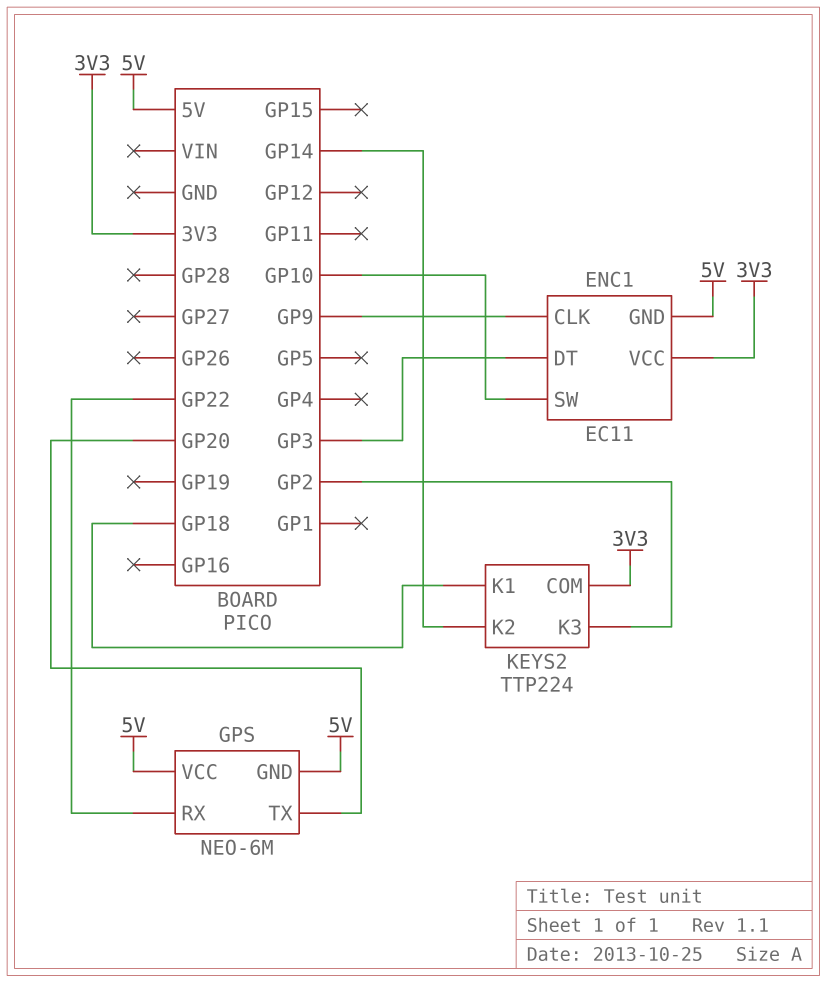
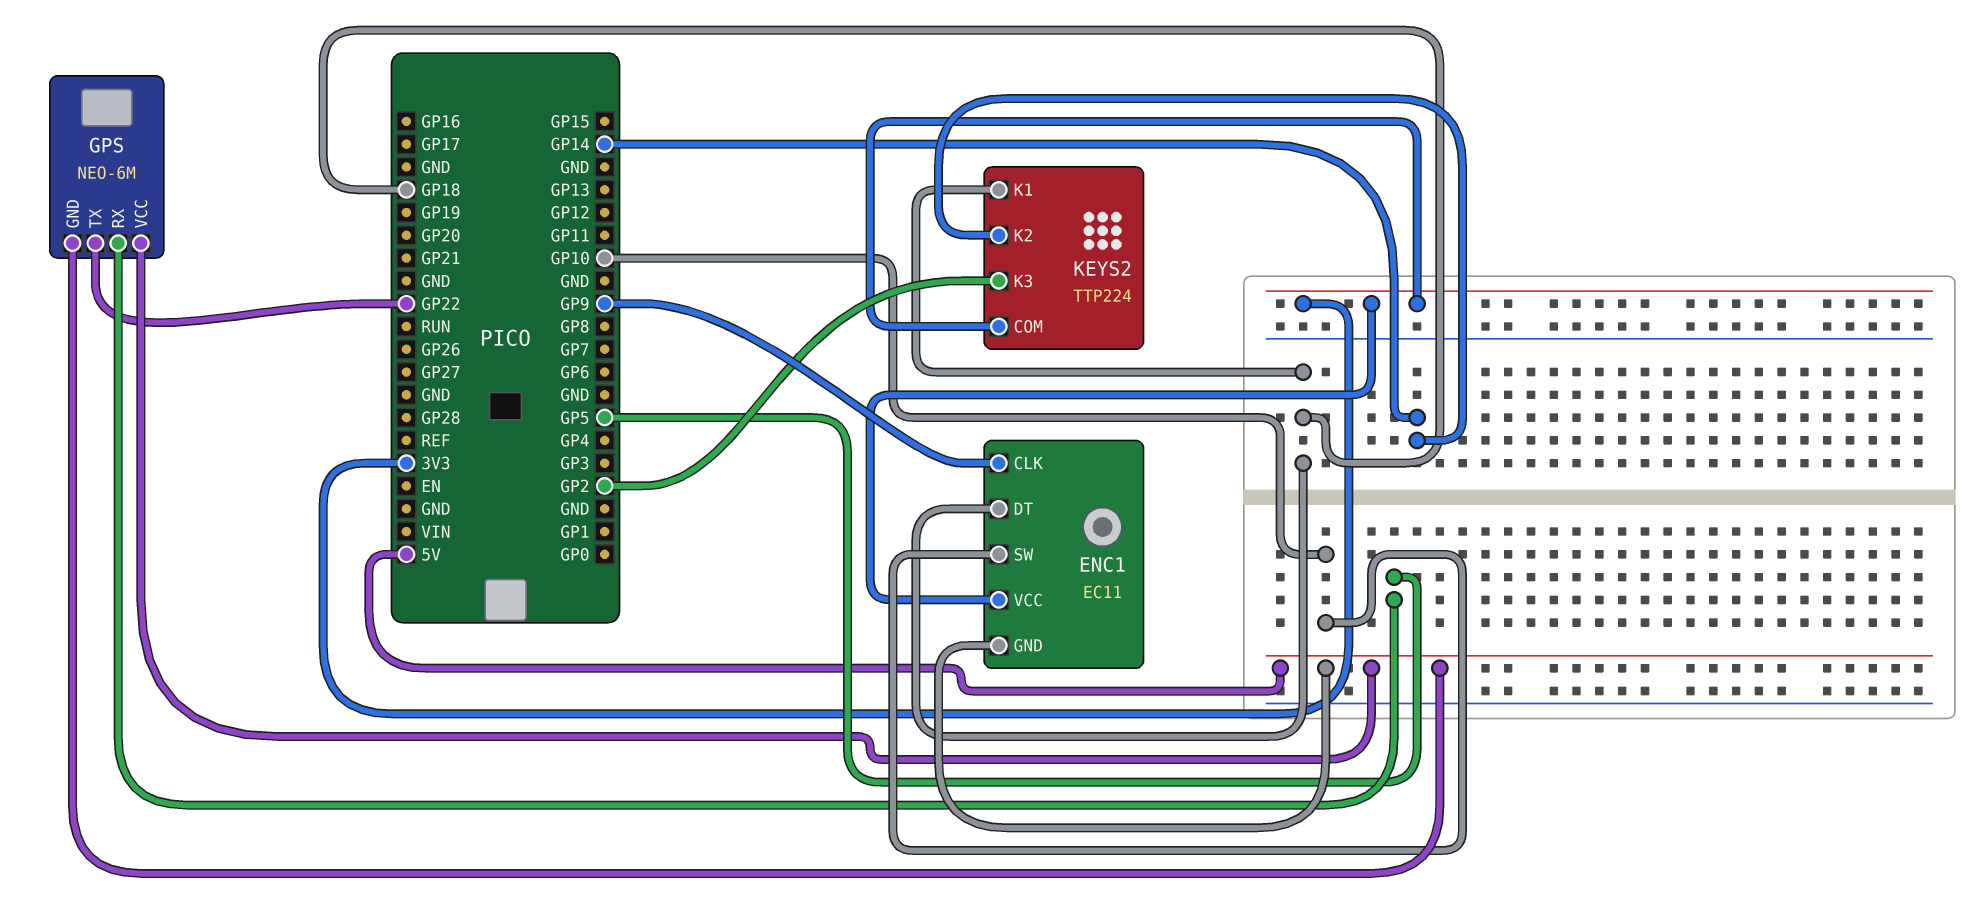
ENC1 pin DT: GP3 -> GP18
GPS pin RX: GP22 -> GP5
GPS pin TX: GP20 -> GP22

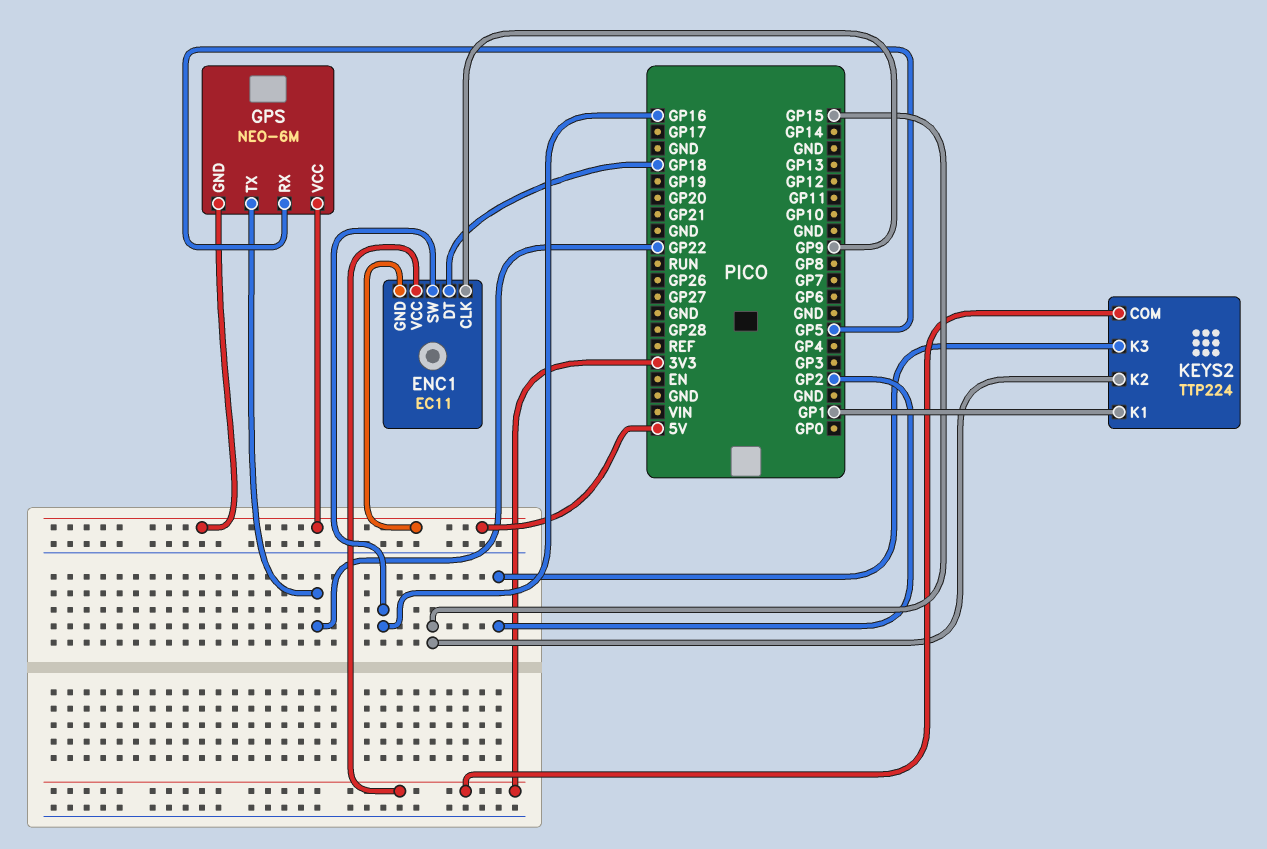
ENC1 pin SW: GP10 -> GP16
KEYS2 pin K1: GP18 -> GP1
KEYS2 pin K2: GP14 -> GP15

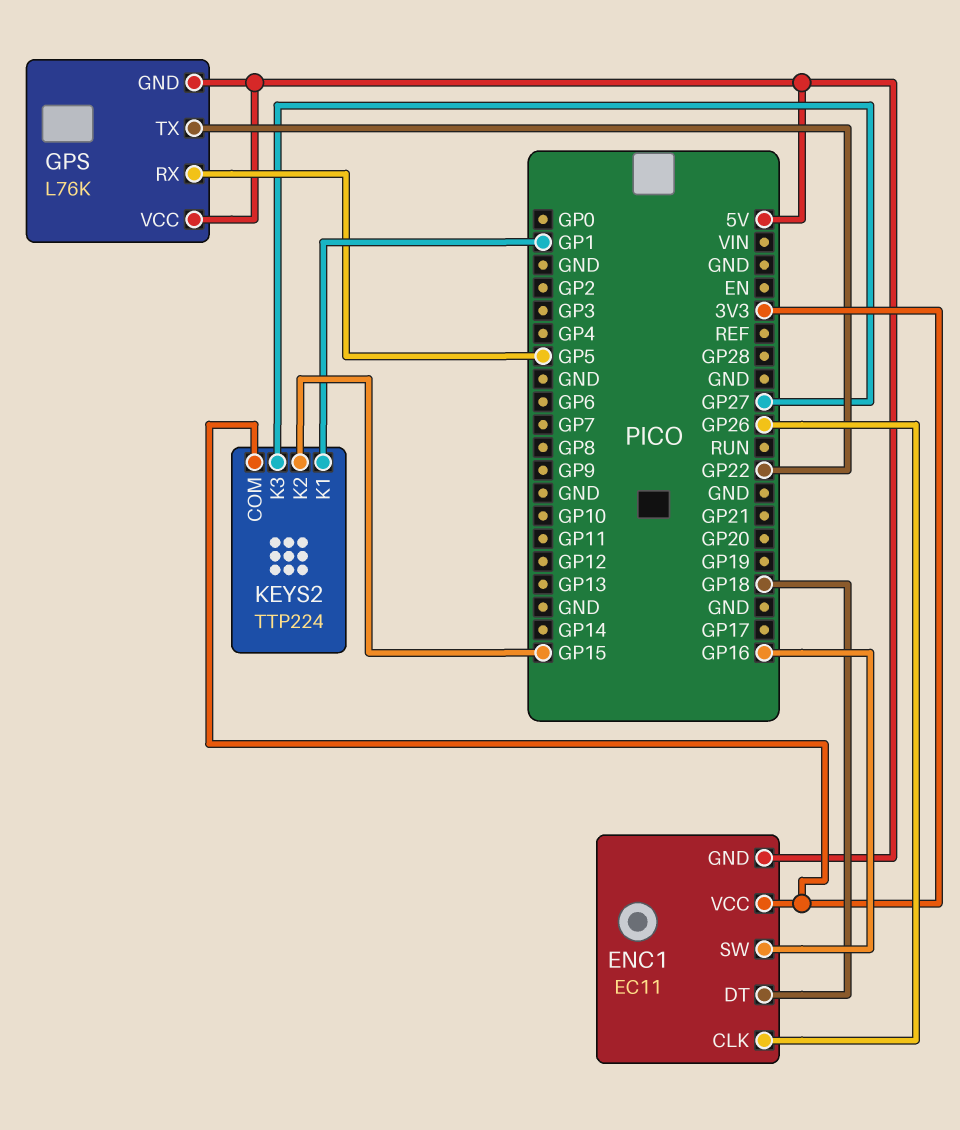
ENC1 pin CLK: GP9 -> GP26
GPS: NEO-6M -> L76K
KEYS2 pin K3: GP2 -> GP27

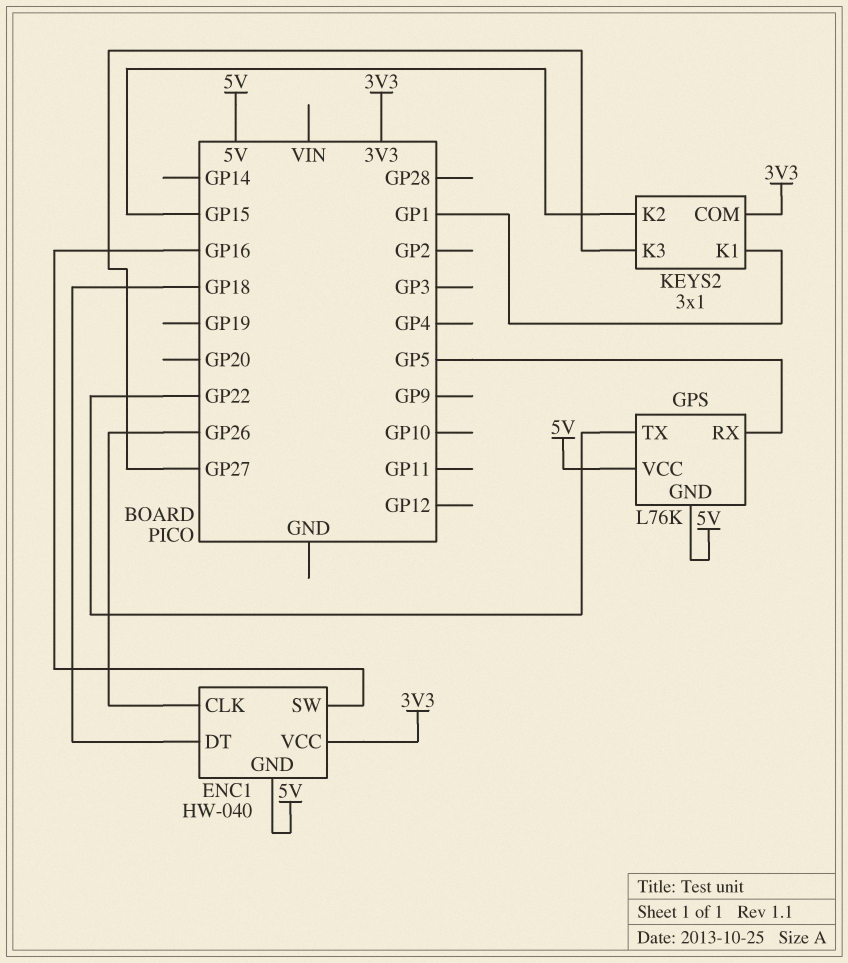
ENC1: EC11 -> HW-040
KEYS2: TTP224 -> 3x1

